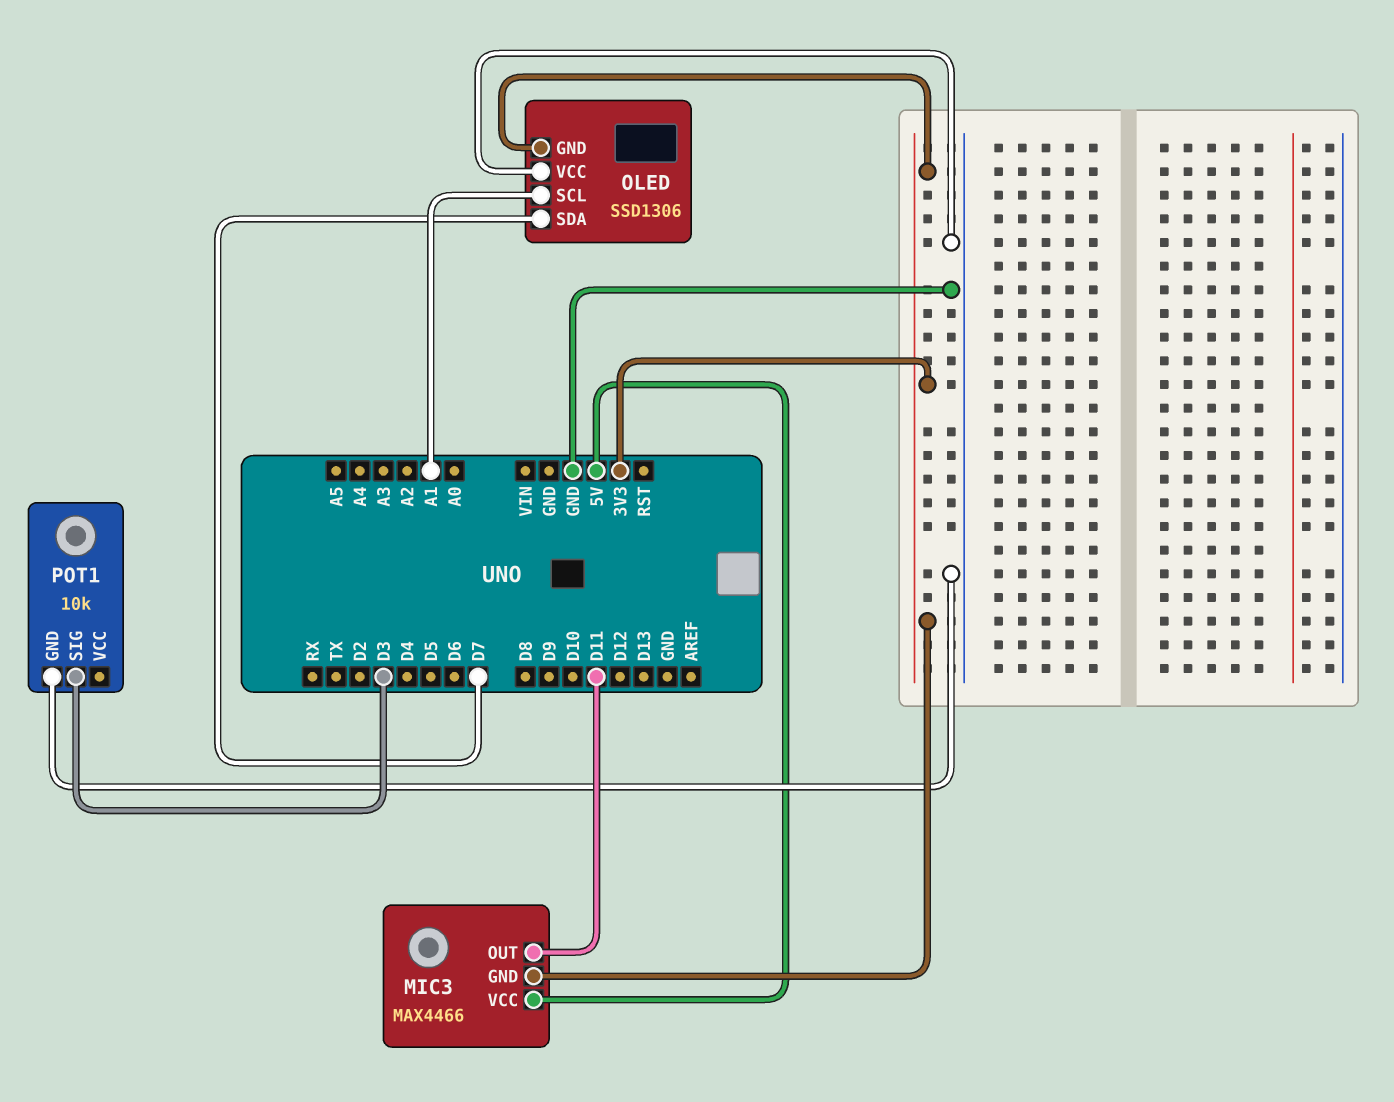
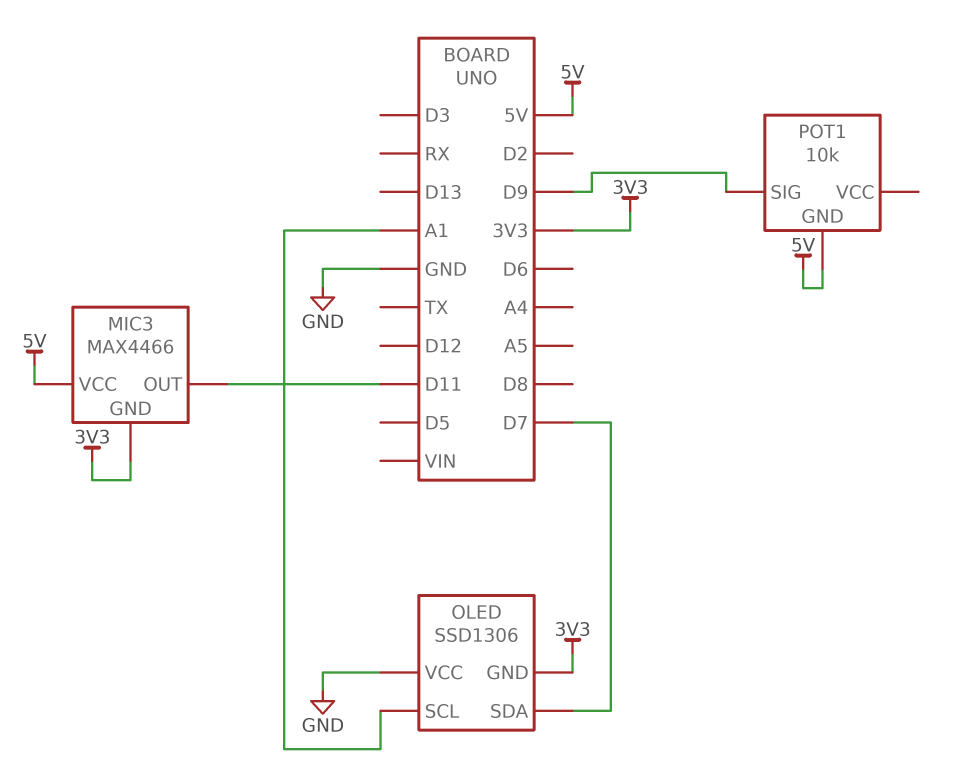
POT1 pin GND: GND -> 5V
POT1 pin SIG: D3 -> D9

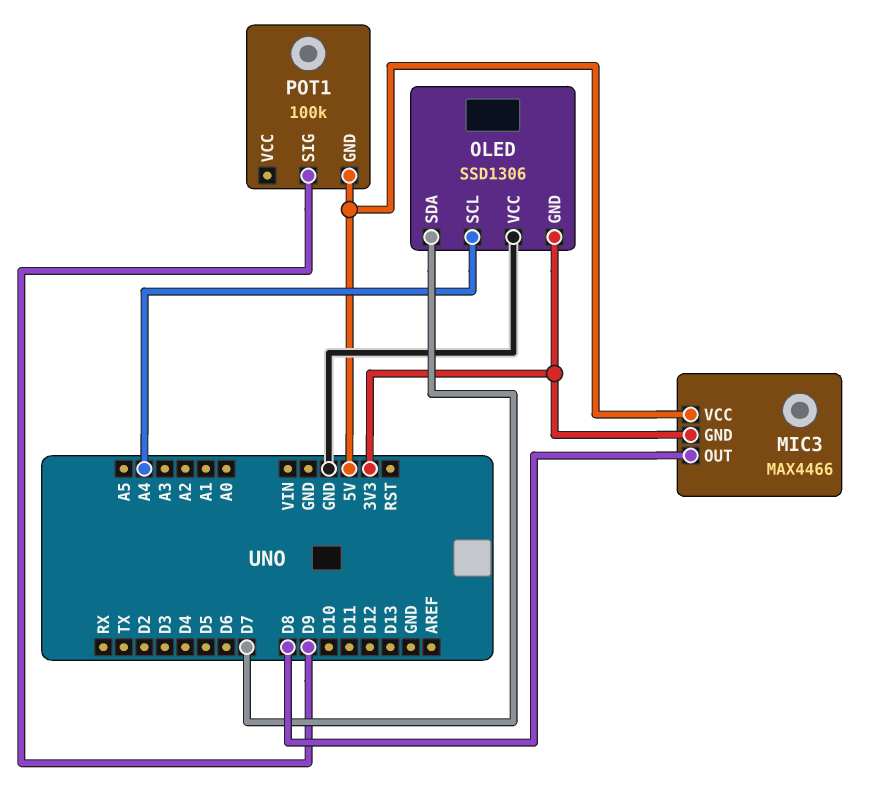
MIC3 pin OUT: D11 -> D8
OLED pin SCL: A1 -> A4
POT1: 10k -> 100k

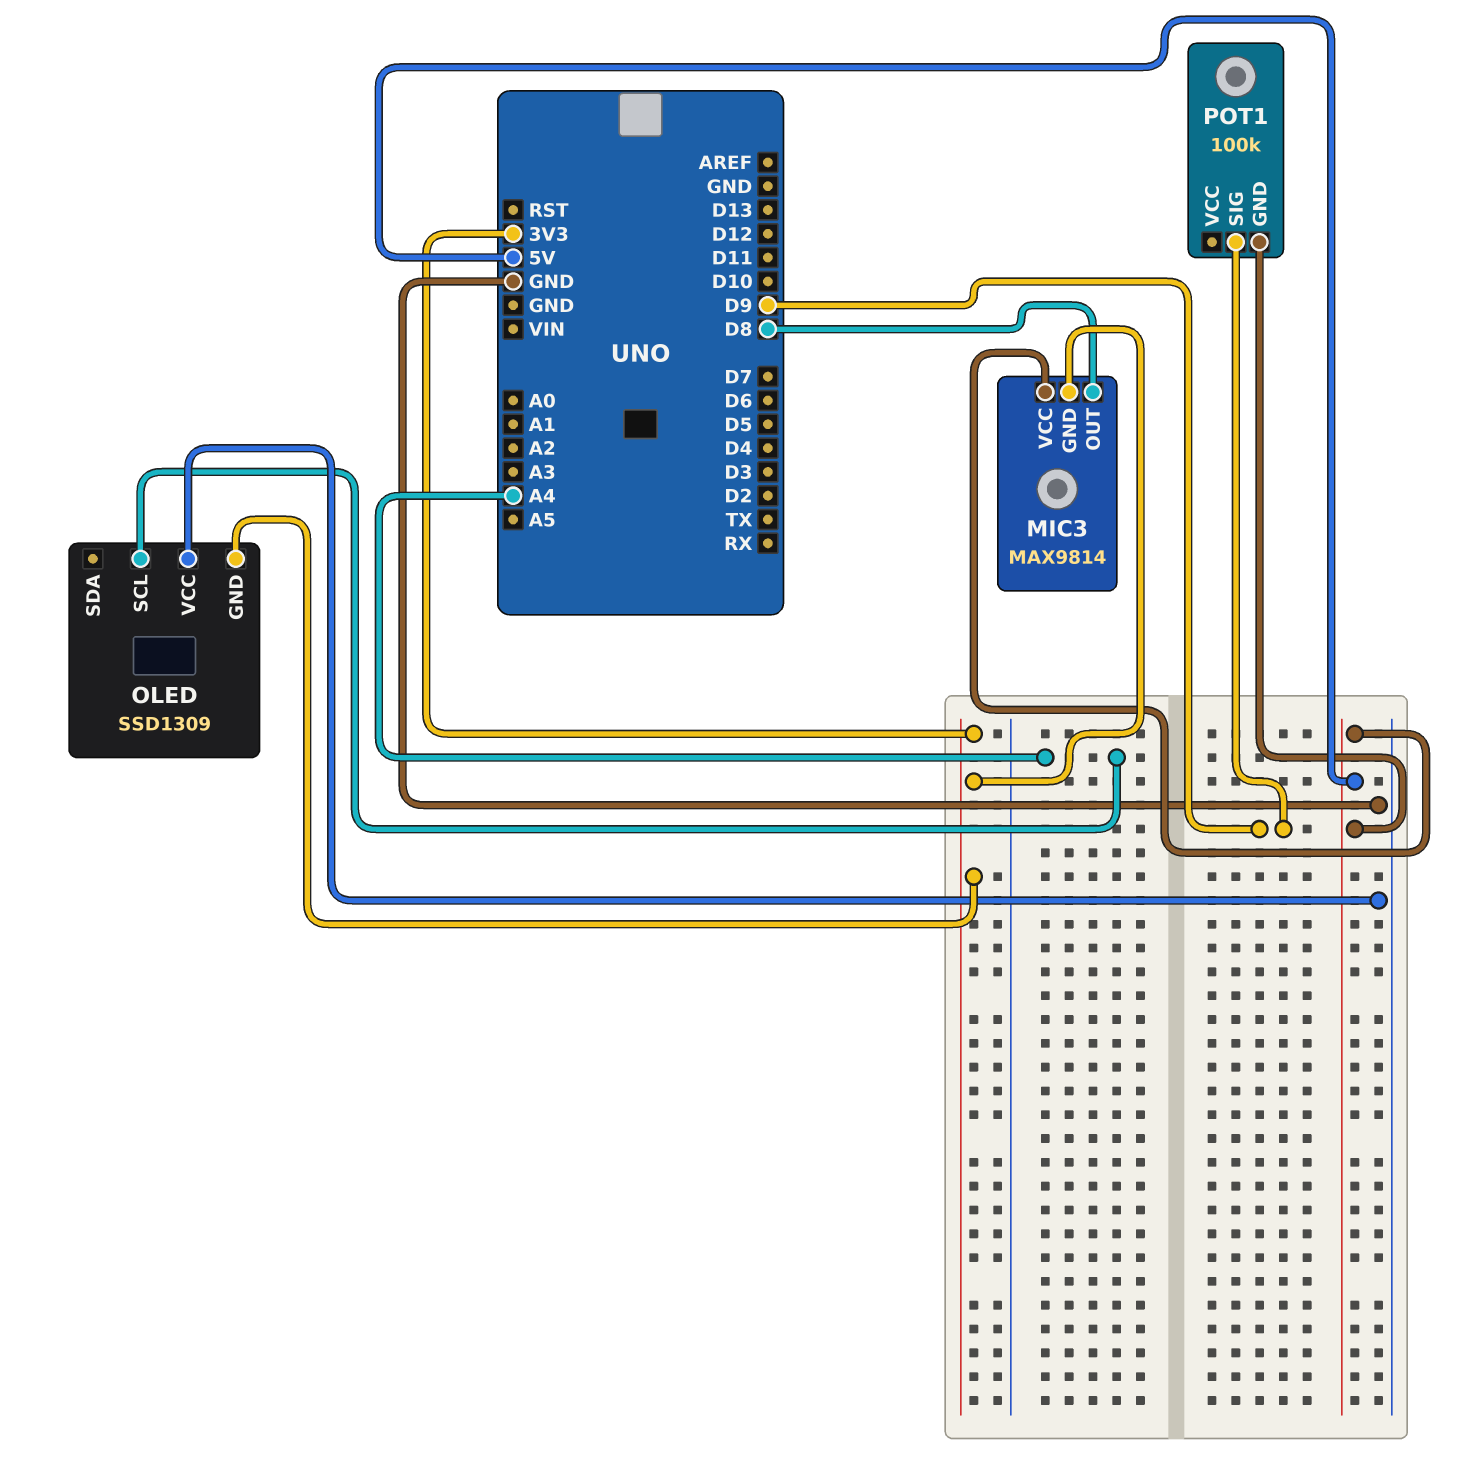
MIC3: MAX4466 -> MAX9814
OLED: SSD1306 -> SSD1309
OLED pin SDA: D7 -> none

